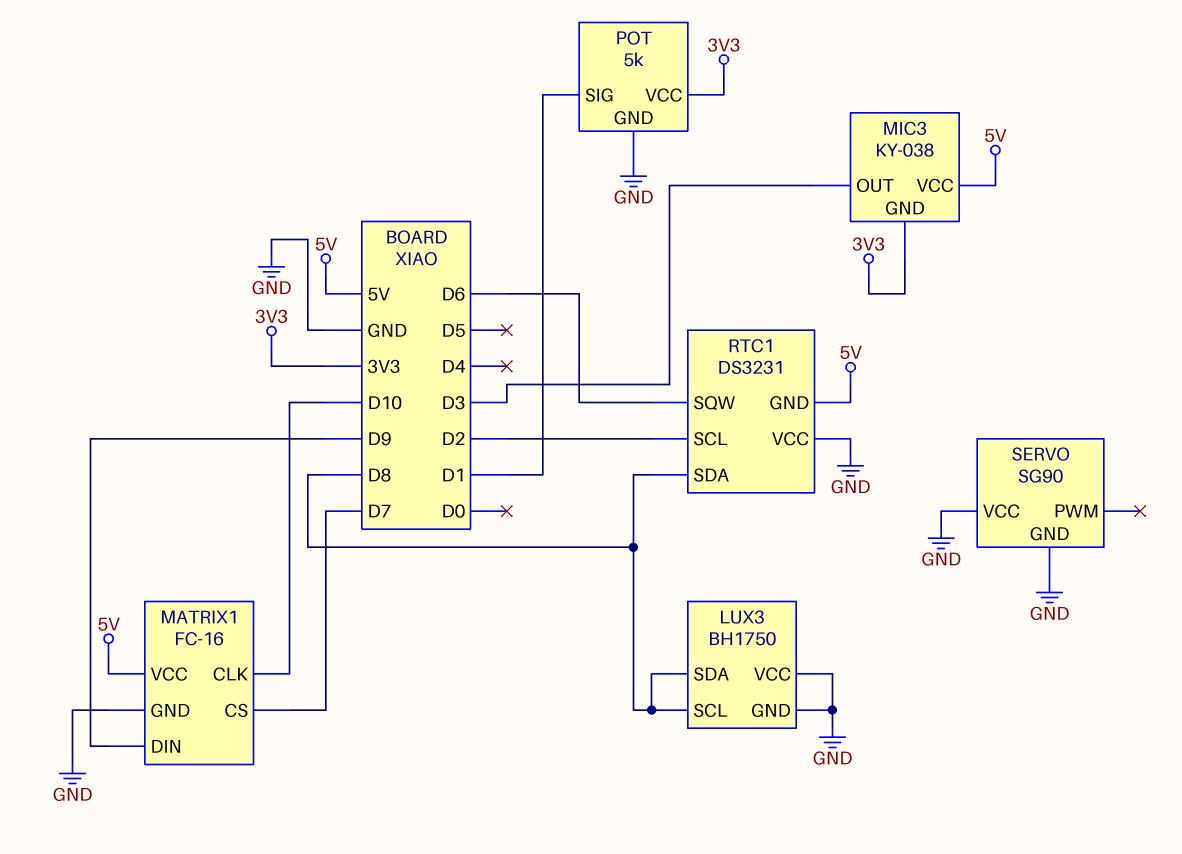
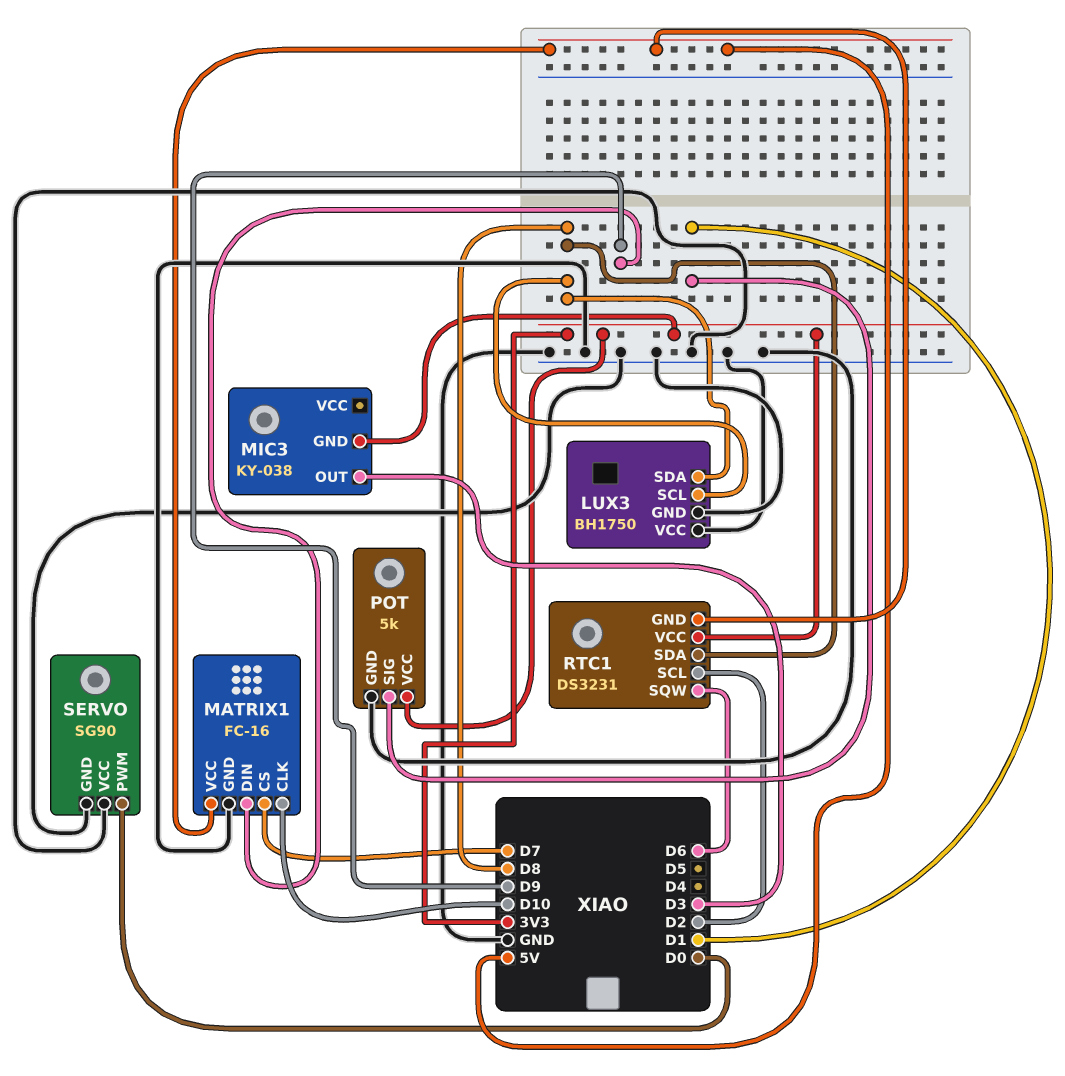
MIC3 pin VCC: 5V -> none
RTC1 pin VCC: GND -> 3V3
SERVO pin PWM: none -> D0

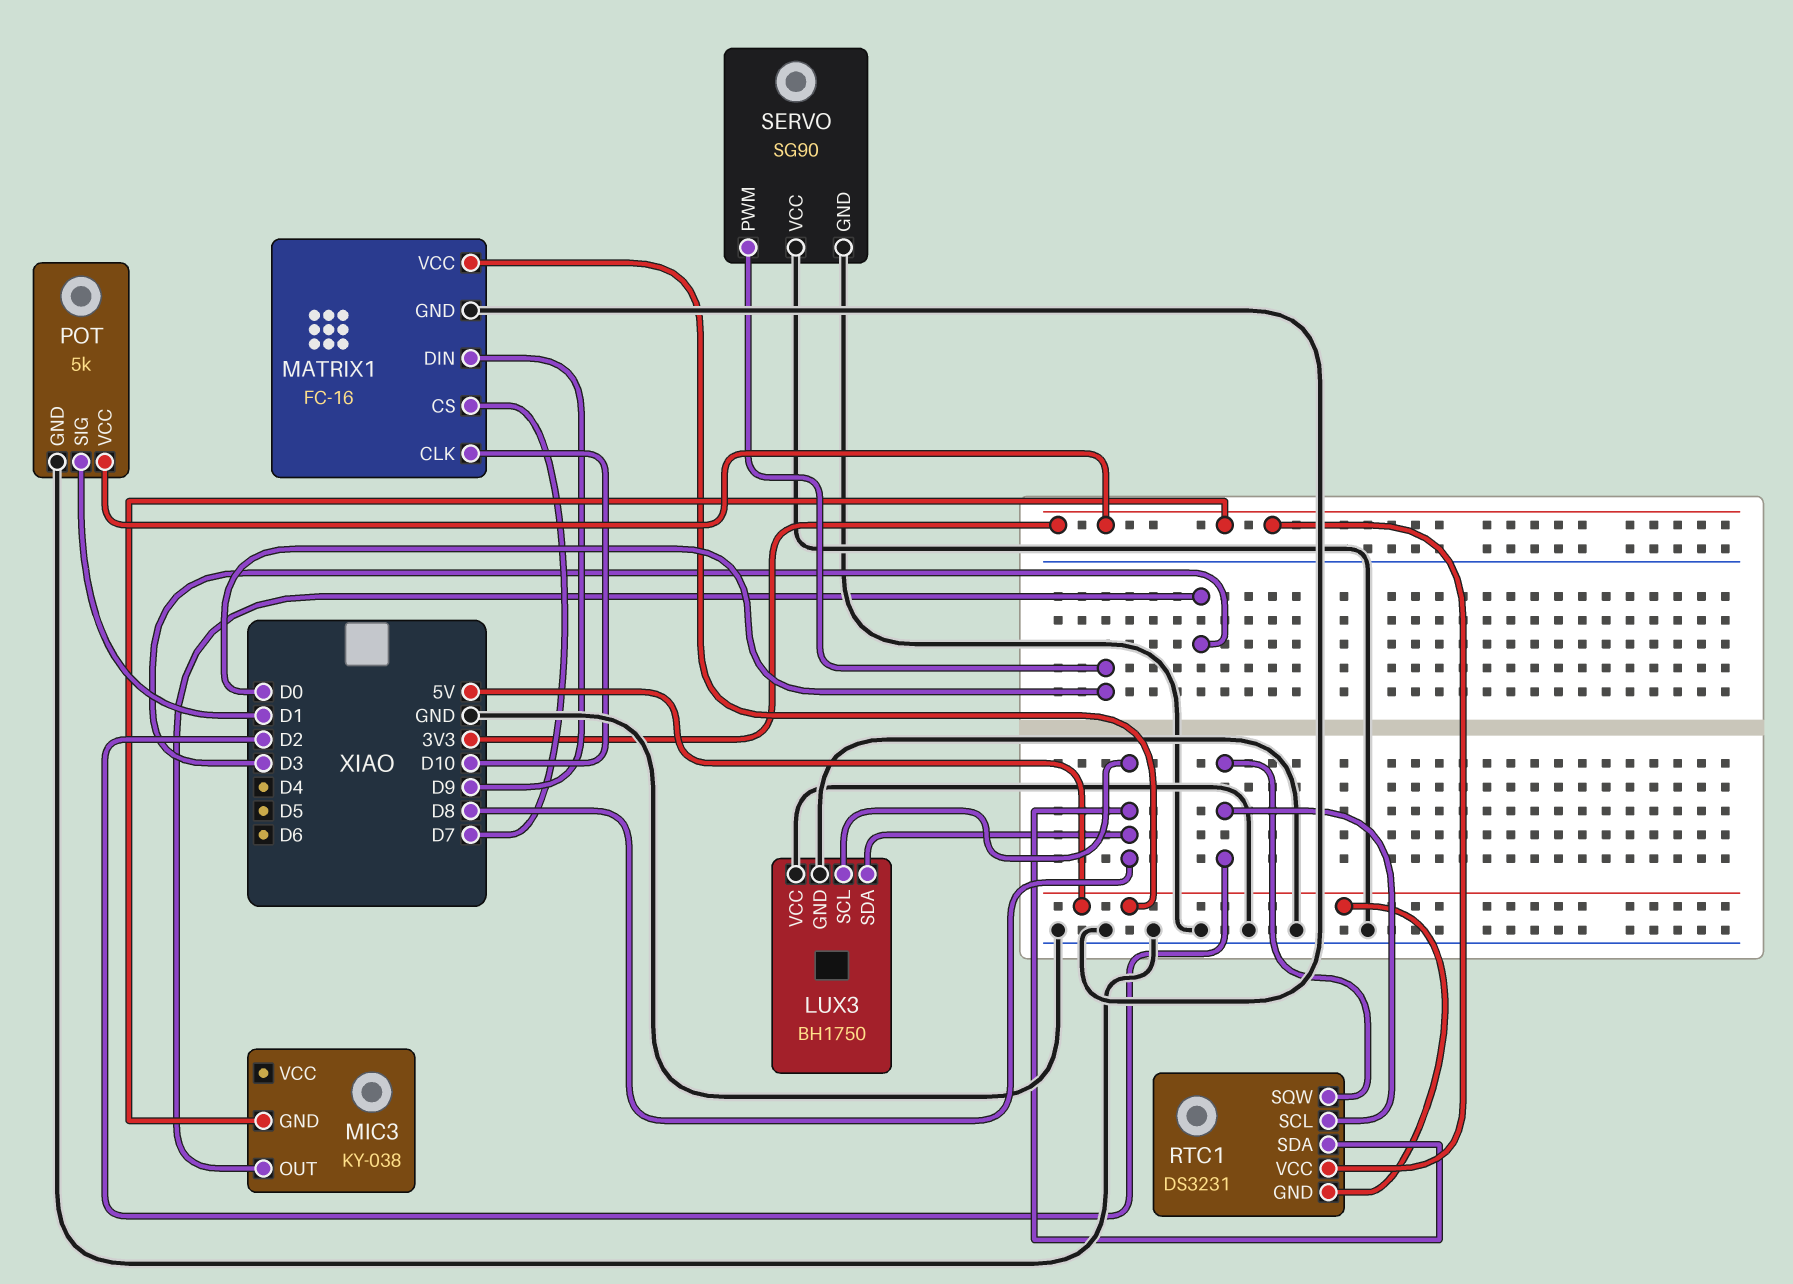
RTC1 pin SQW: D6 -> D2

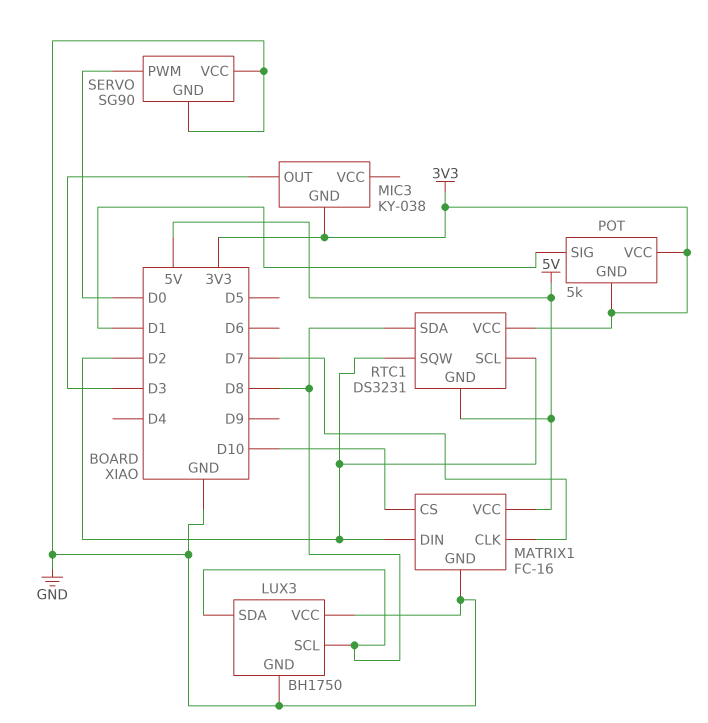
MATRIX1 pin CLK: D10 -> D7
MATRIX1 pin CS: D7 -> D10
MATRIX1 pin DIN: D9 -> D2
POT pin GND: GND -> 3V3

